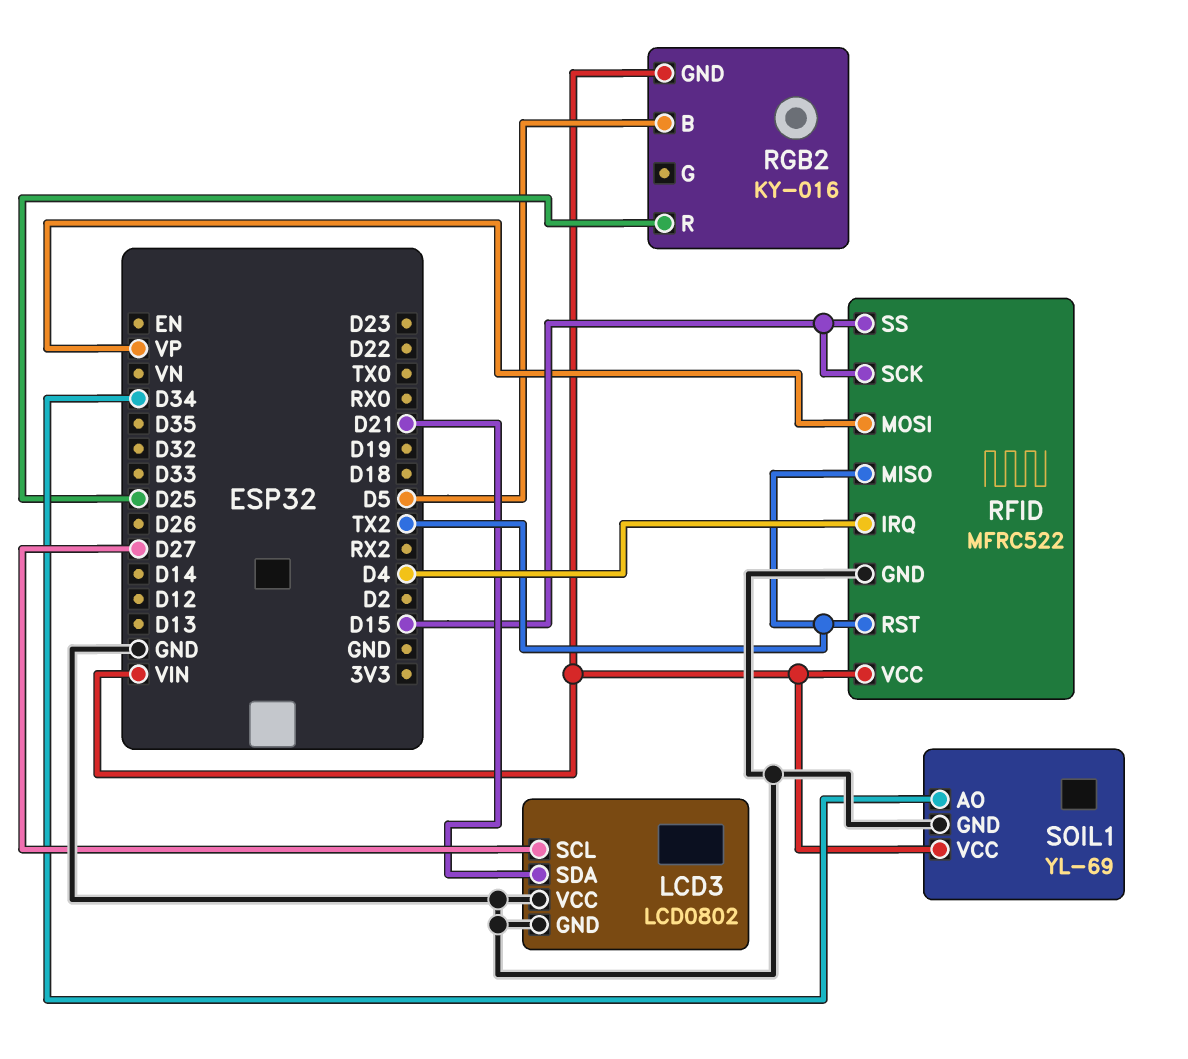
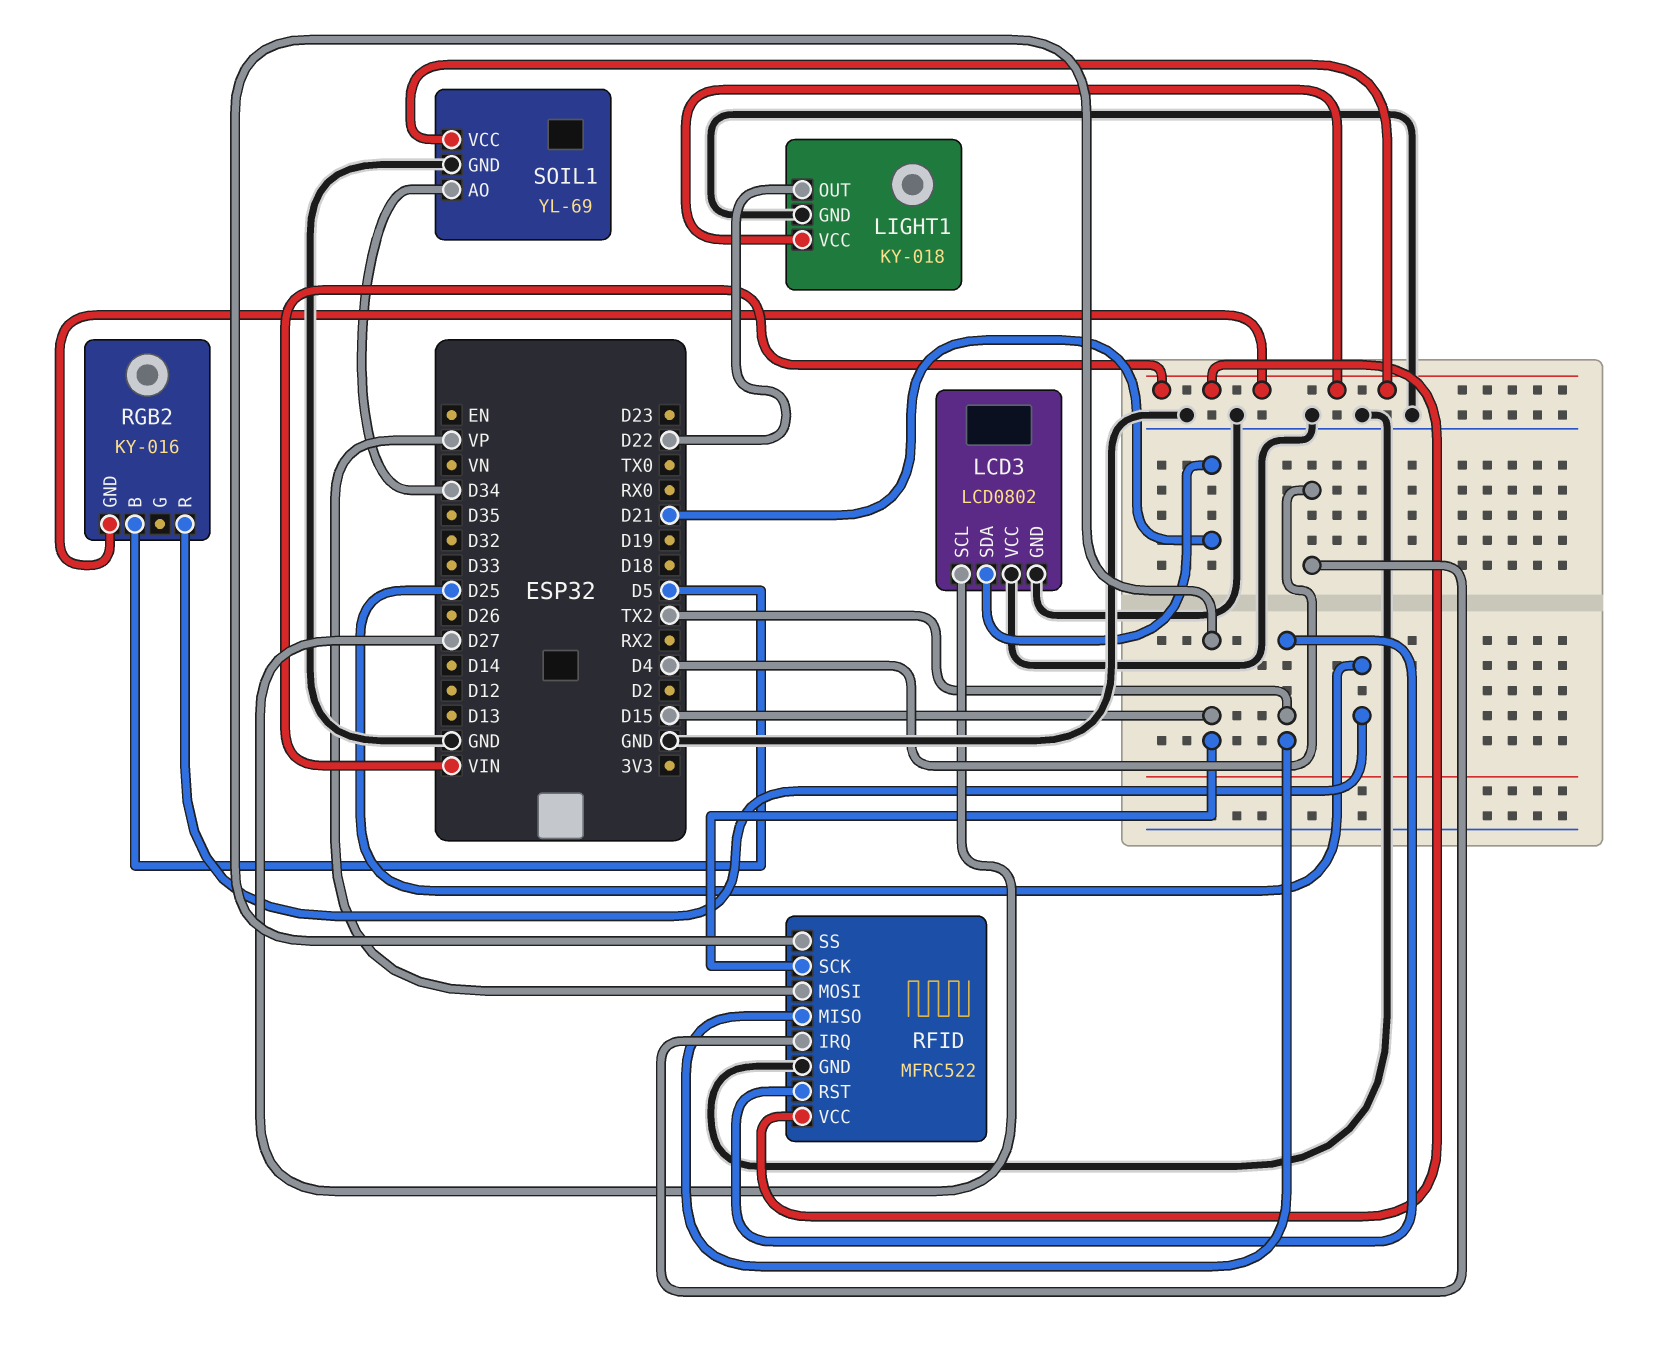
LIGHT1: none -> KY-018
LIGHT1 pin GND: none -> GND
LIGHT1 pin OUT: none -> D22
LIGHT1 pin VCC: none -> VIN

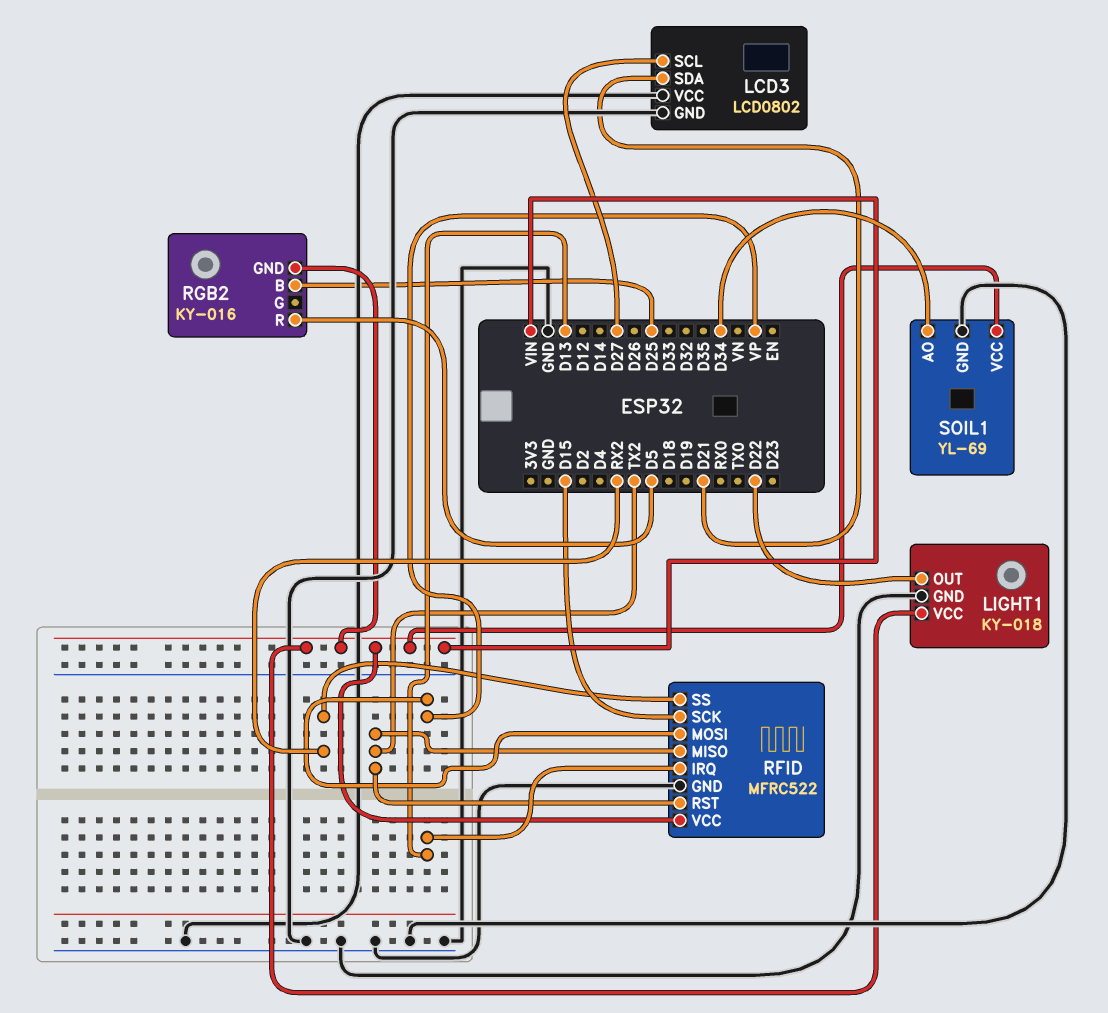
RFID pin IRQ: D4 -> D13
RFID pin SS: D15 -> RX2
RGB2 pin B: D5 -> D25
RGB2 pin R: D25 -> D5

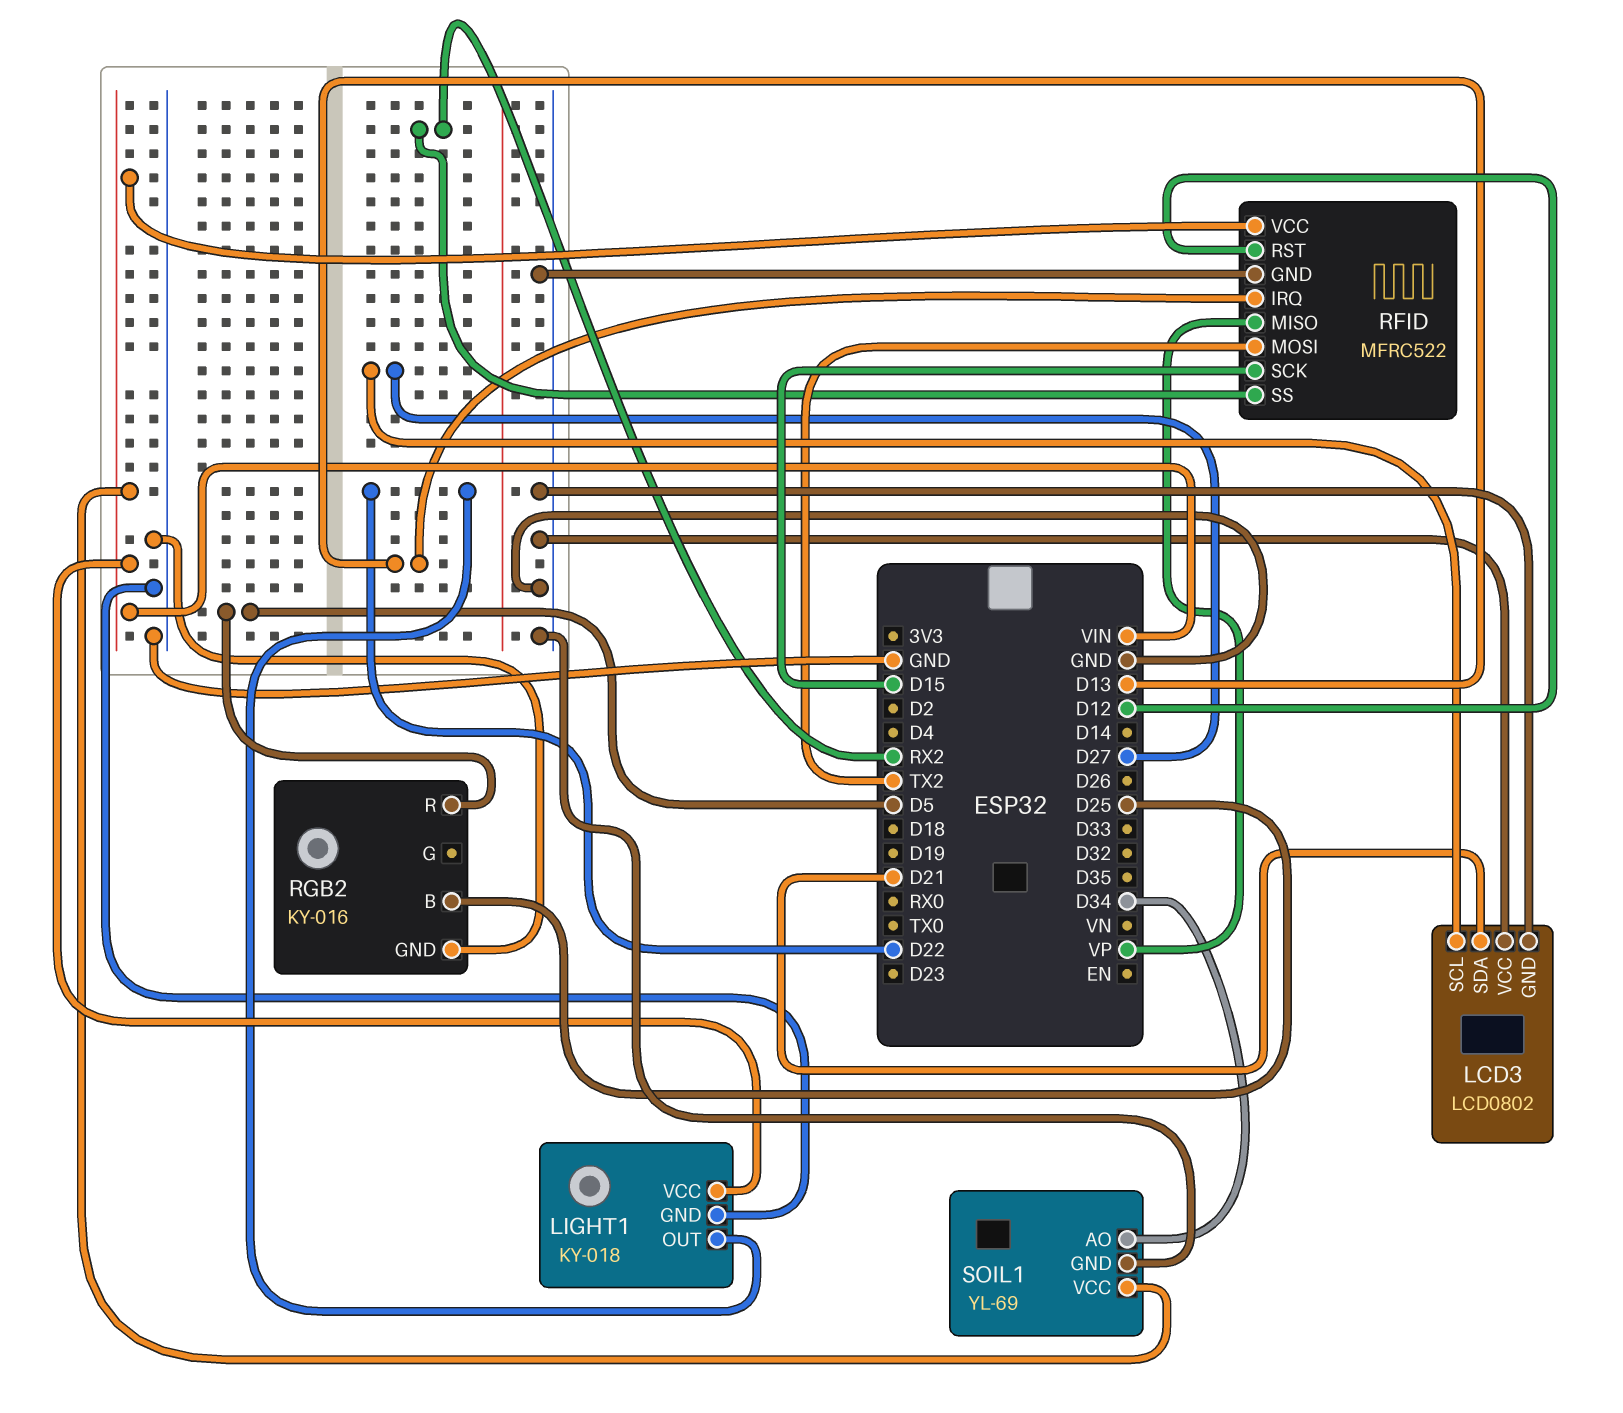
RFID pin MISO: TX2 -> VP
RFID pin MOSI: VP -> TX2
RFID pin RST: TX2 -> D12
RGB2 pin GND: VIN -> GND

